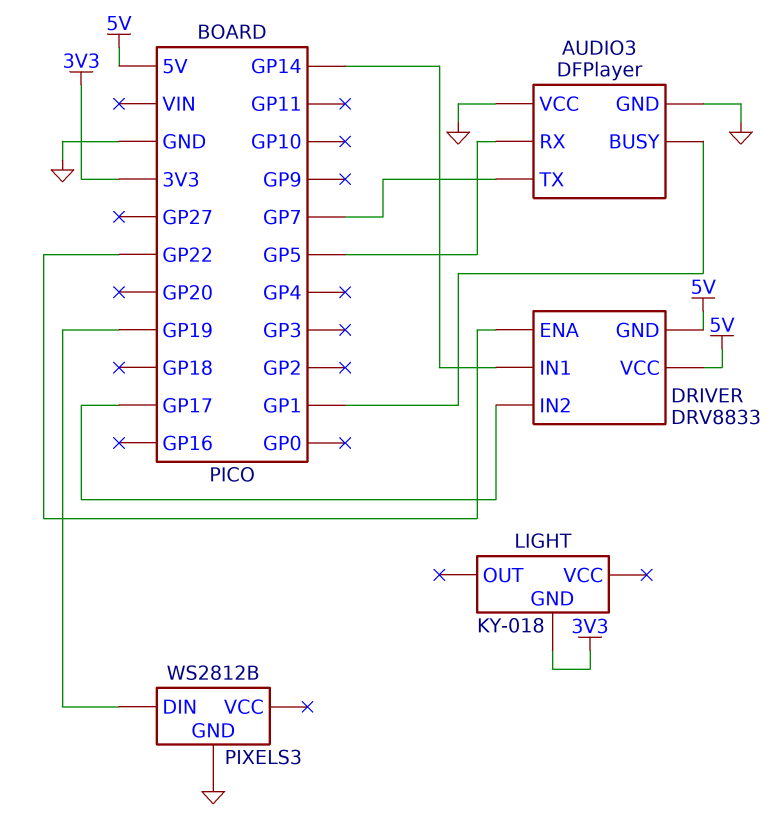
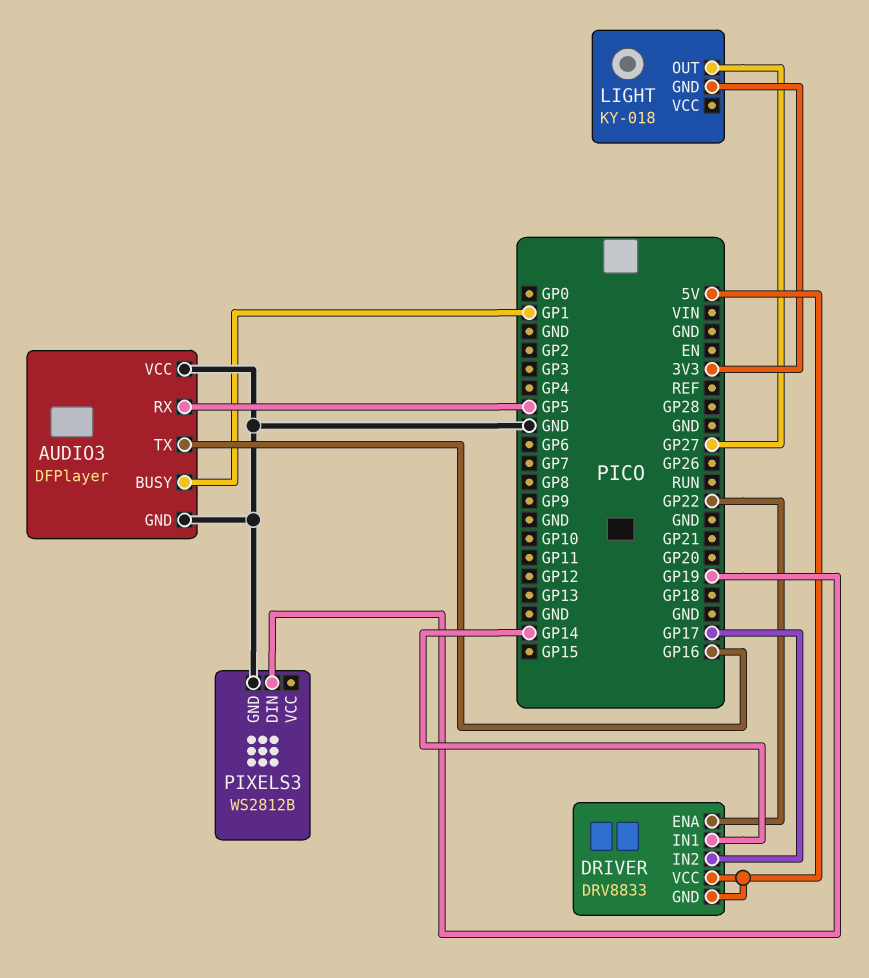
AUDIO3 pin TX: GP7 -> GP16
LIGHT pin OUT: none -> GP27

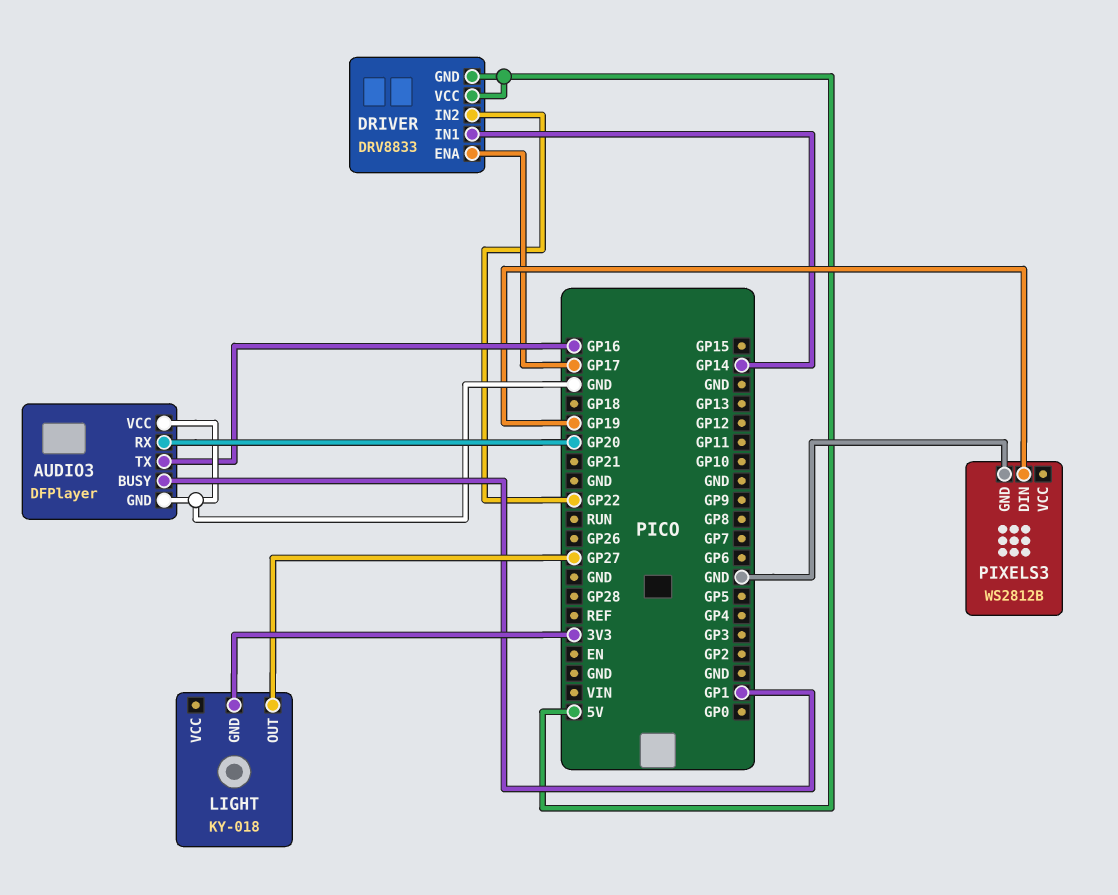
AUDIO3 pin RX: GP5 -> GP20
DRIVER pin ENA: GP22 -> GP17
DRIVER pin IN2: GP17 -> GP22

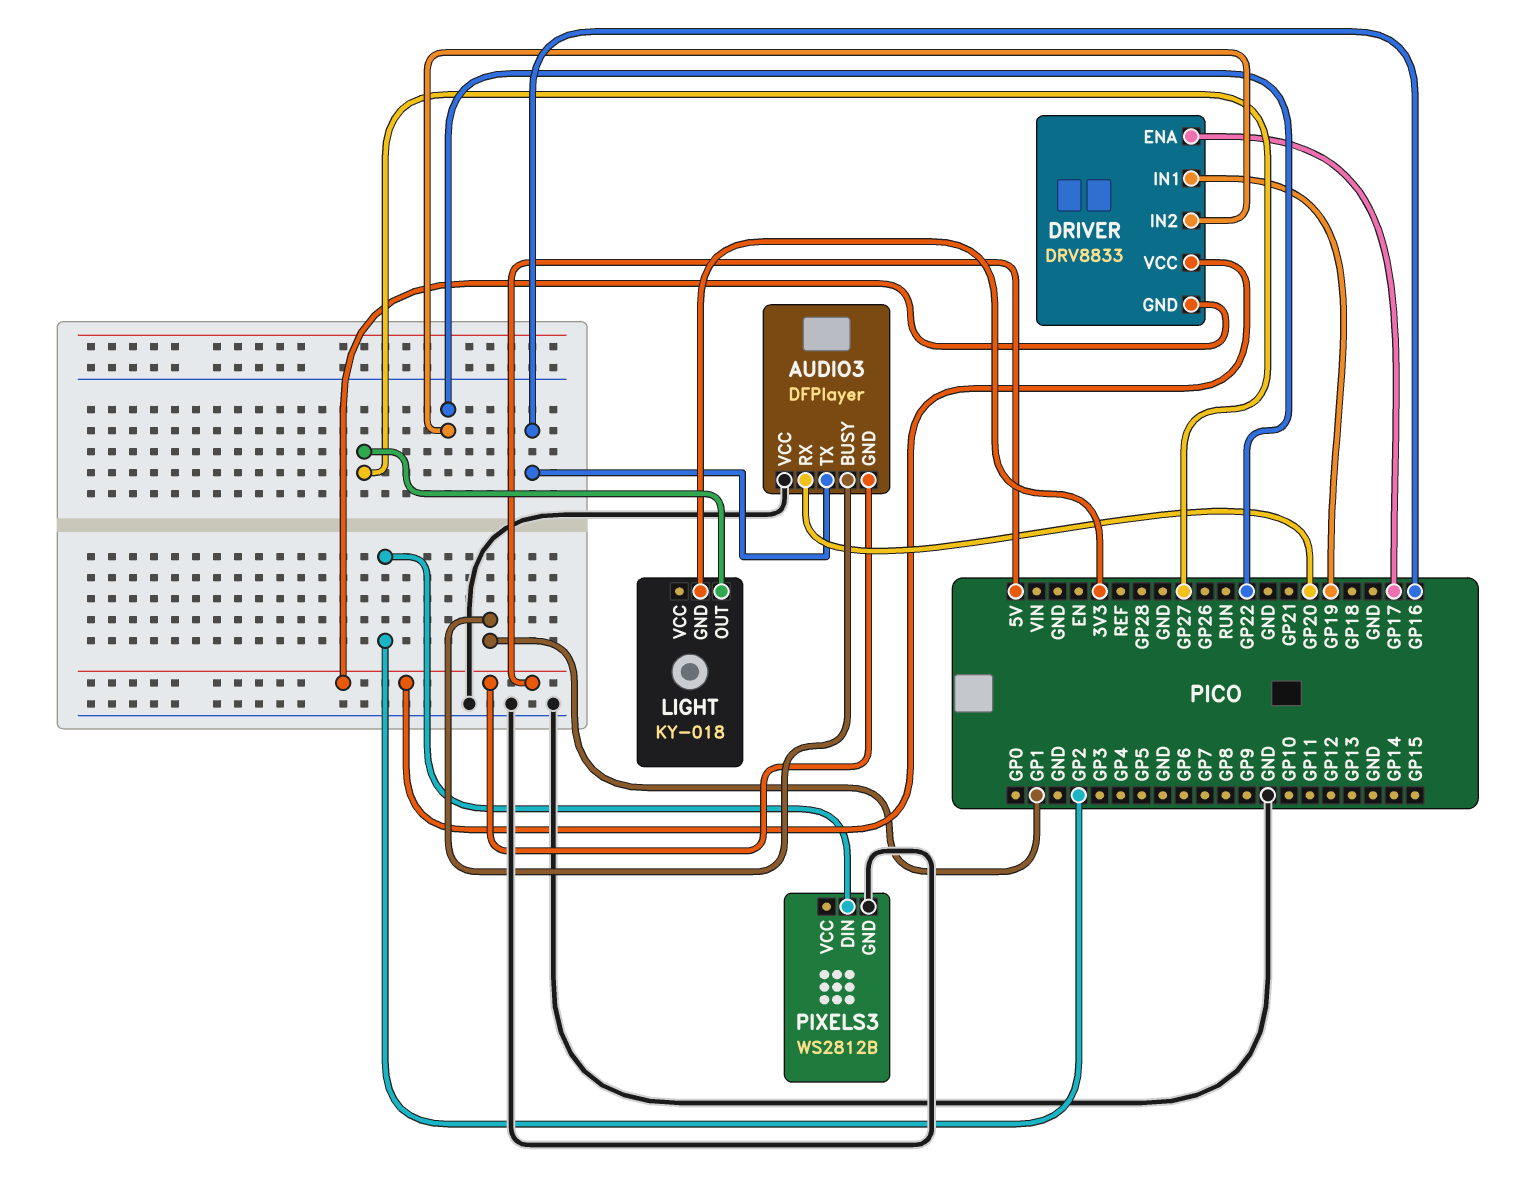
AUDIO3 pin GND: GND -> 5V
DRIVER pin IN1: GP14 -> GP19
PIXELS3 pin DIN: GP19 -> GP2

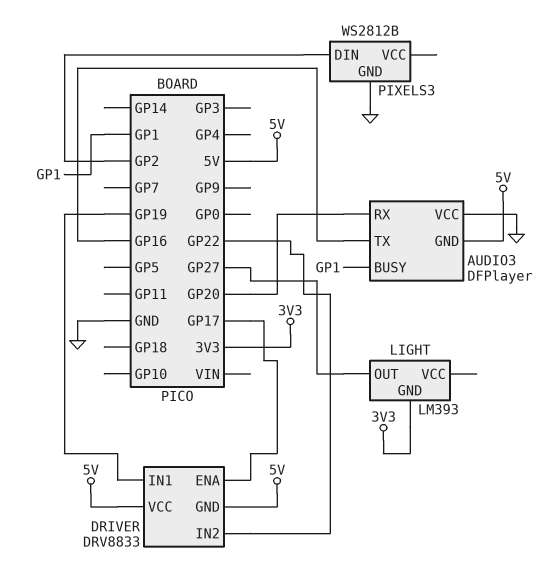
LIGHT: KY-018 -> LM393

